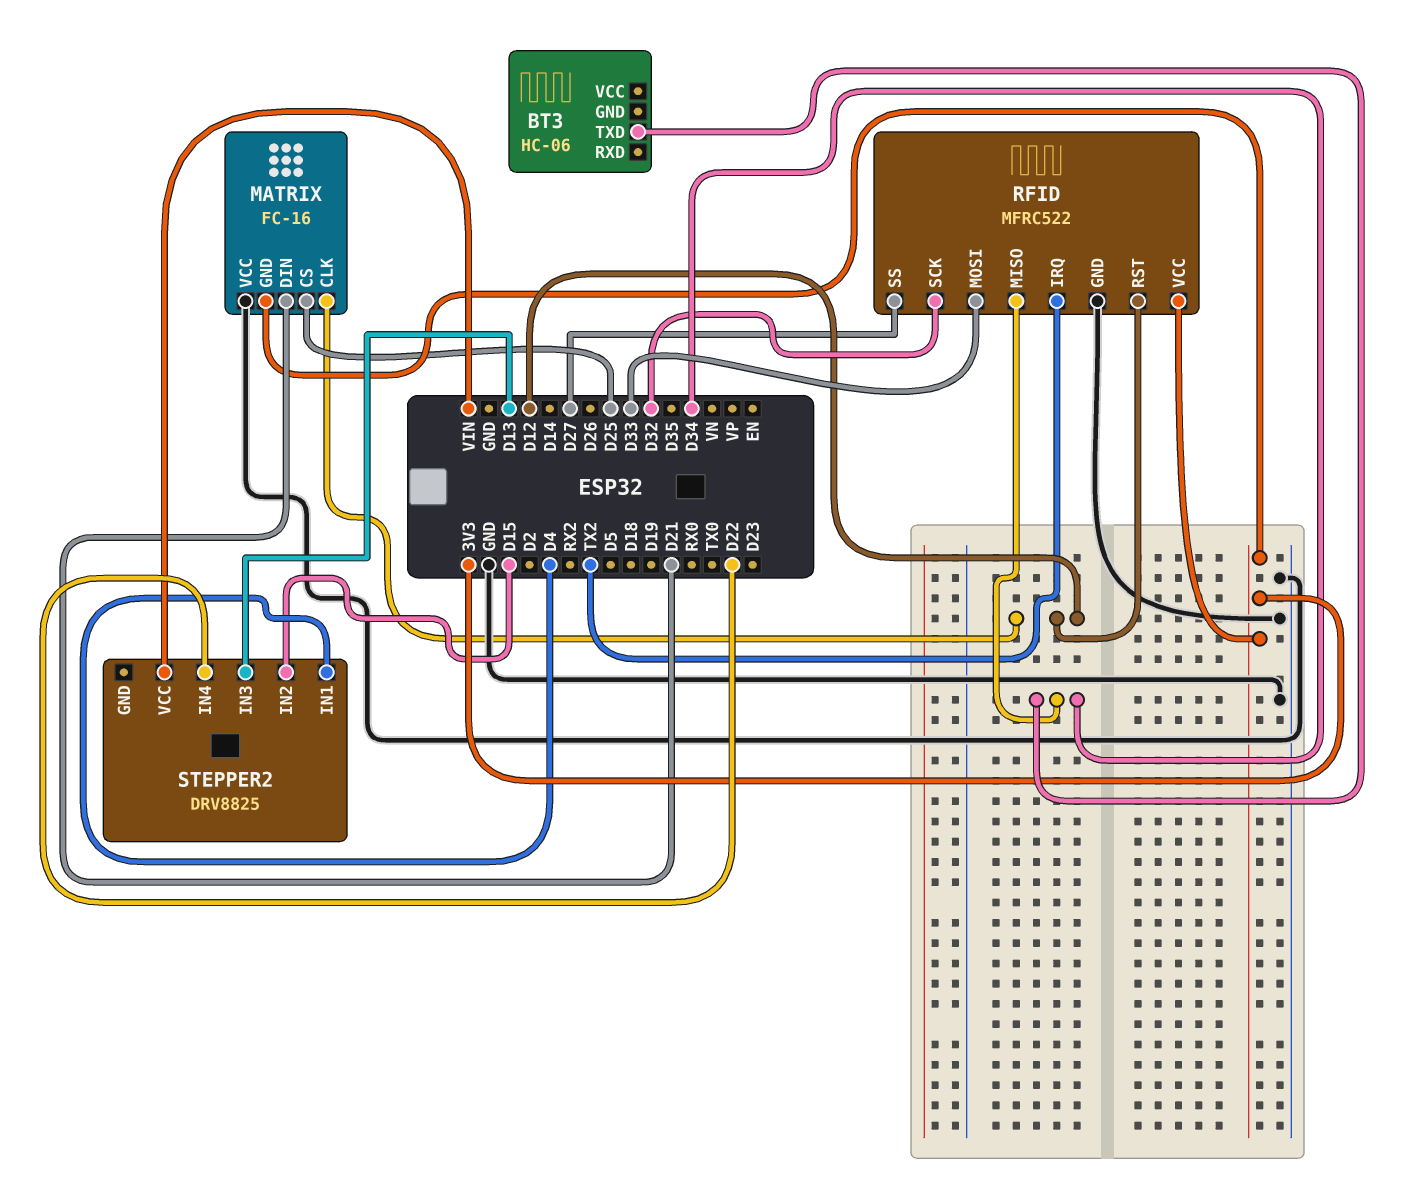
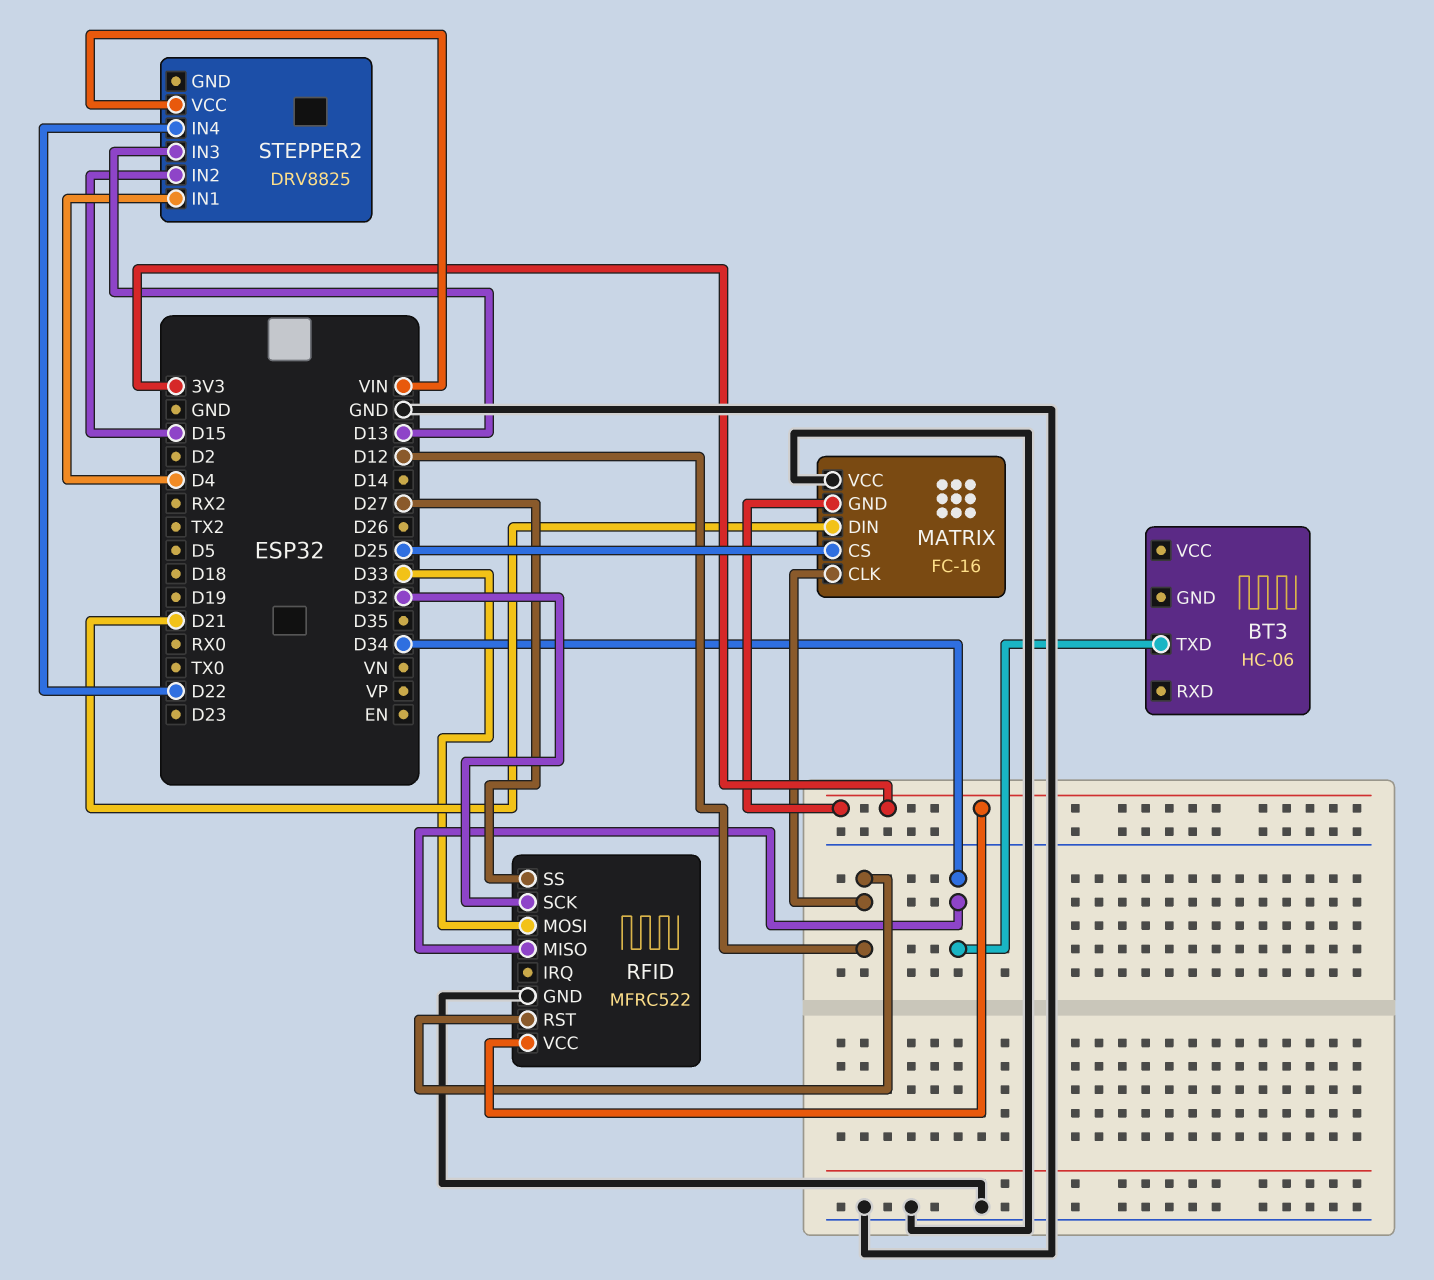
RFID pin IRQ: TX2 -> none

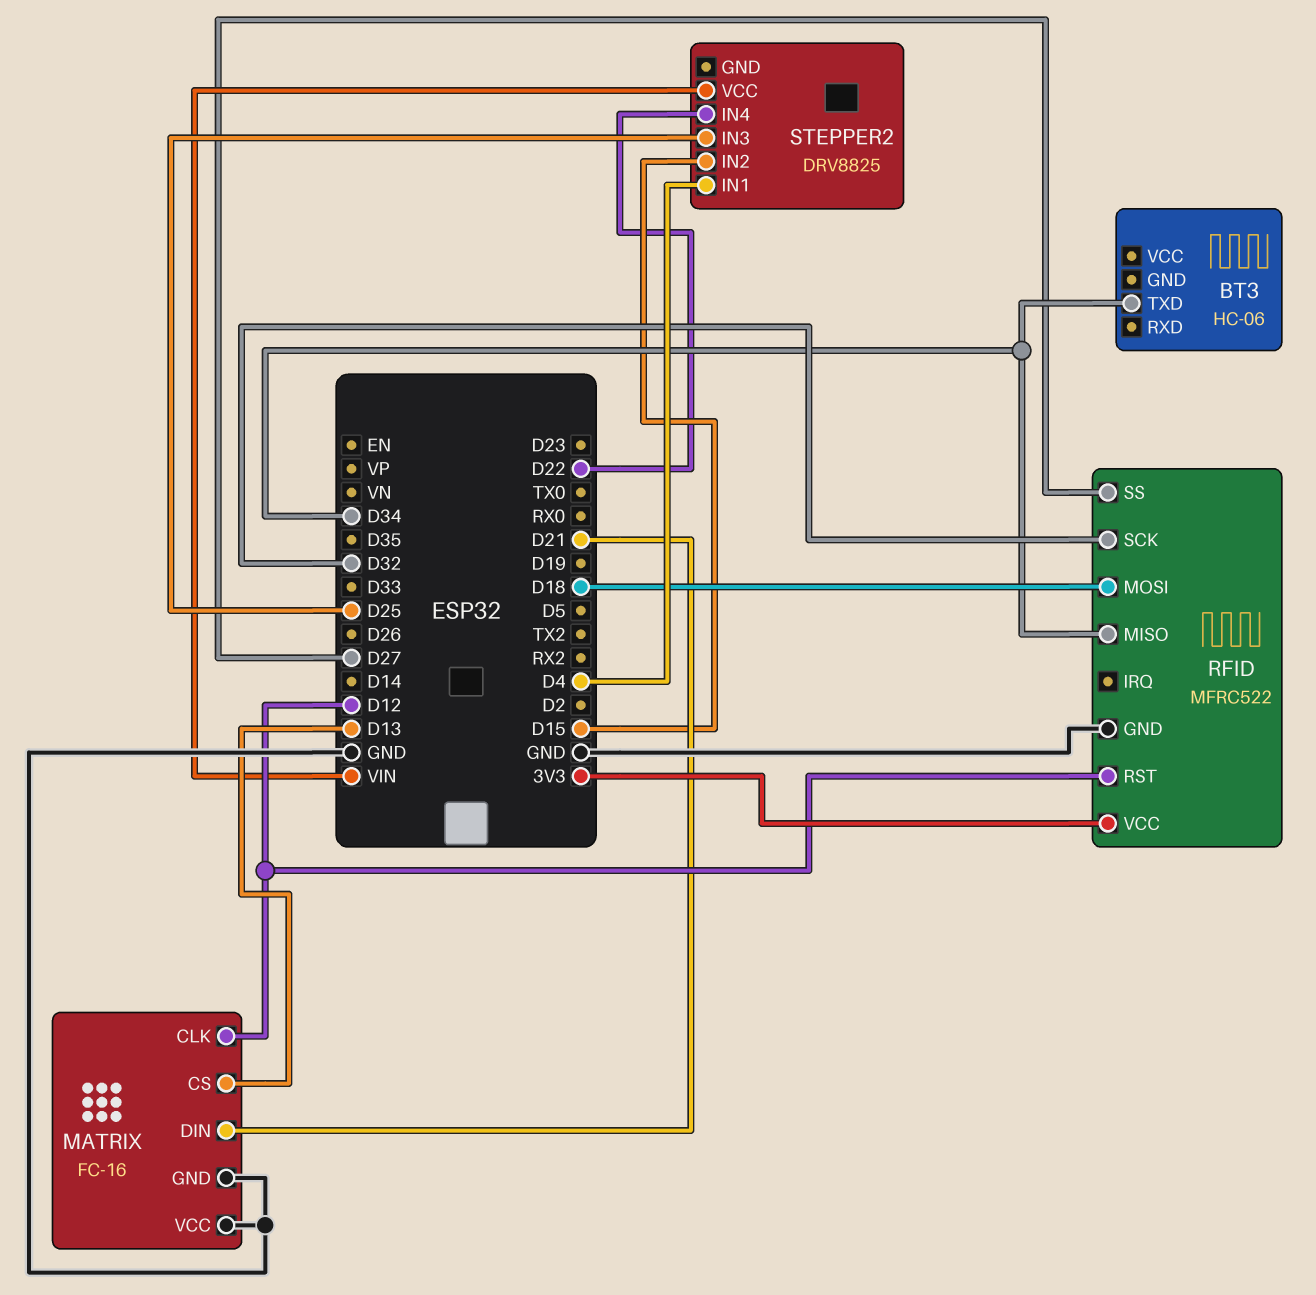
MATRIX pin CS: D25 -> D13
MATRIX pin GND: 3V3 -> GND
RFID pin MOSI: D33 -> D18
STEPPER2 pin IN3: D13 -> D25

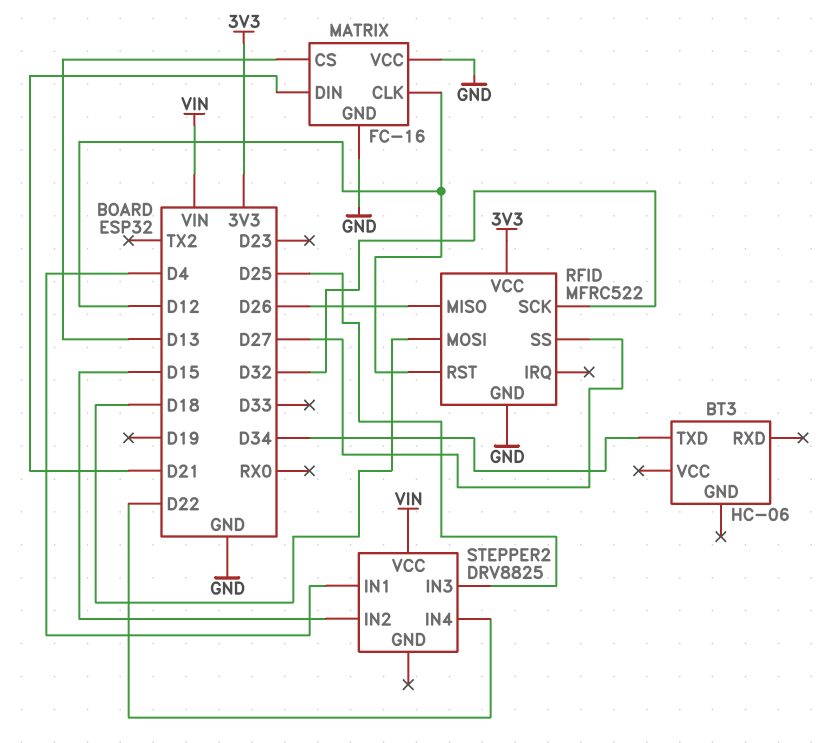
RFID pin MISO: D34 -> D26

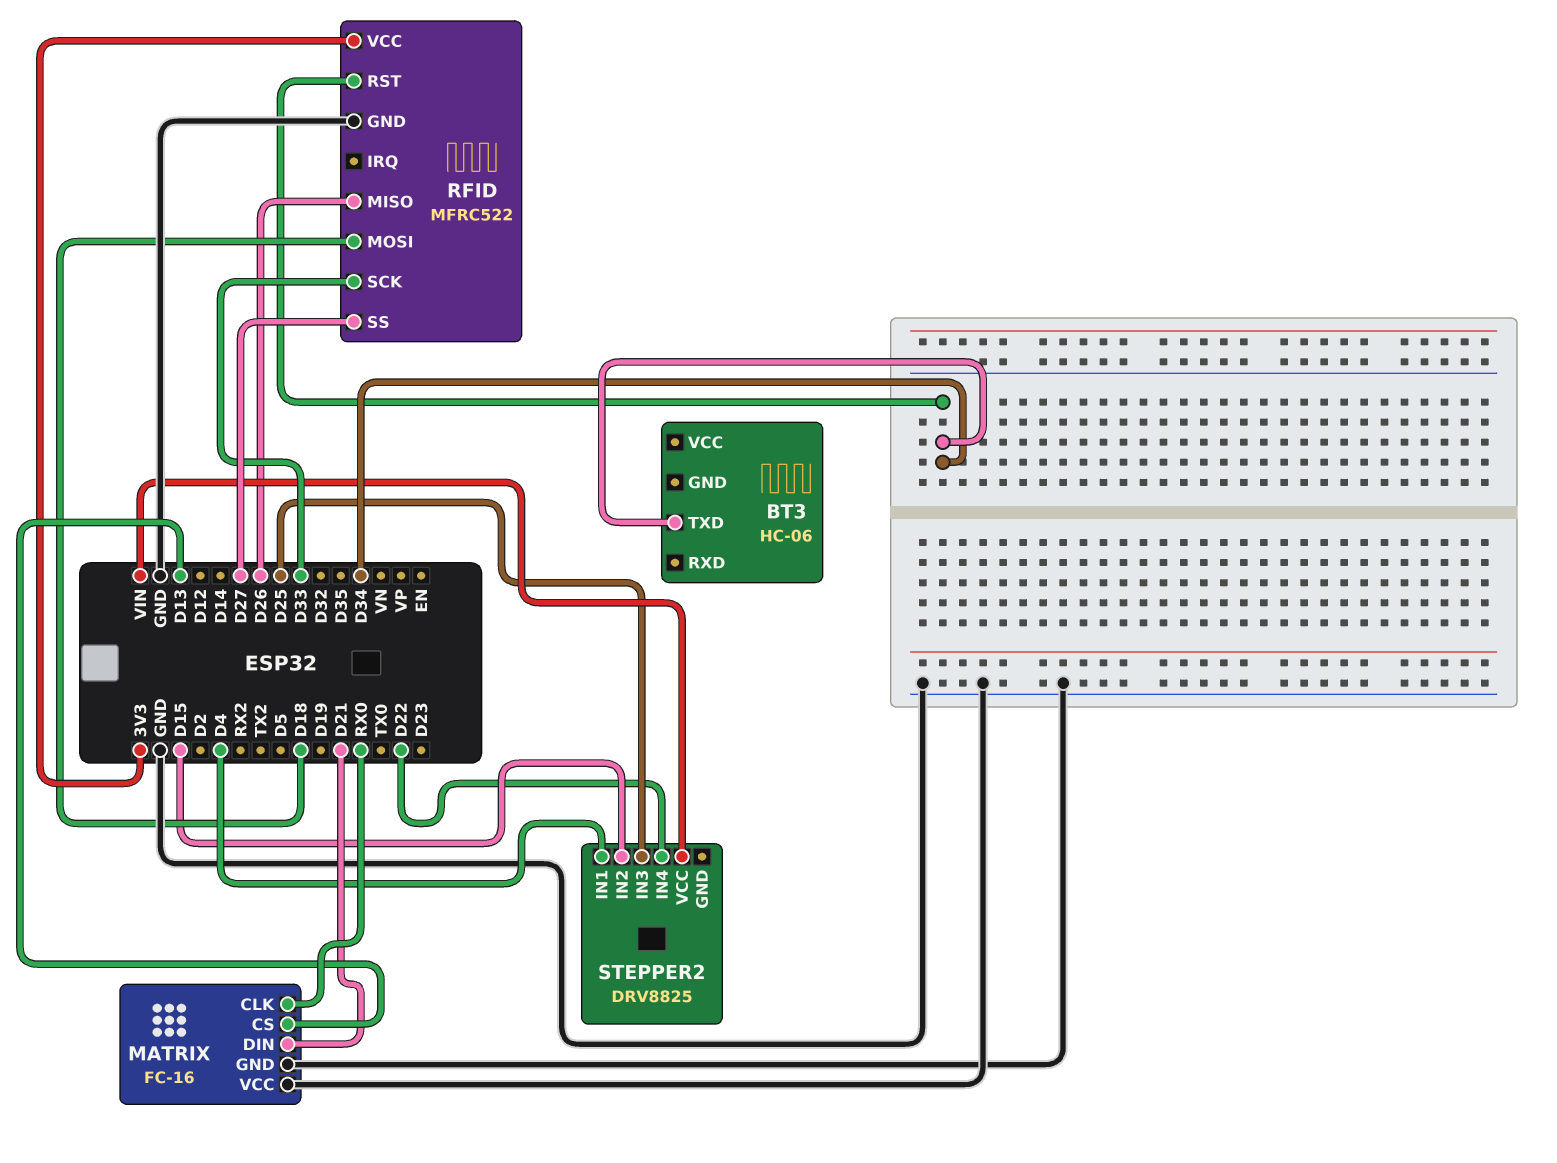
MATRIX pin CLK: D12 -> RX0
RFID pin RST: D12 -> D34
RFID pin SCK: D32 -> D33

